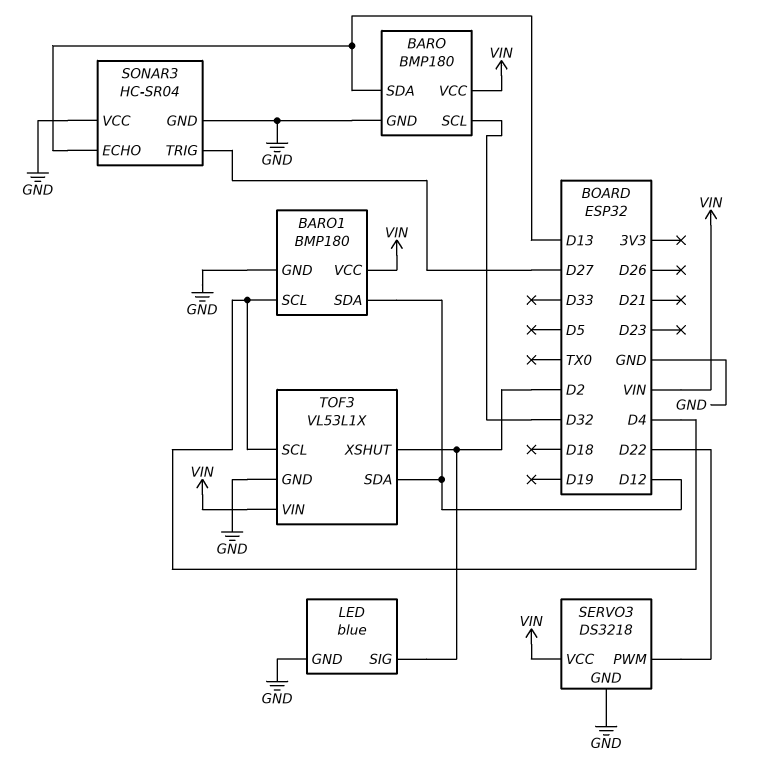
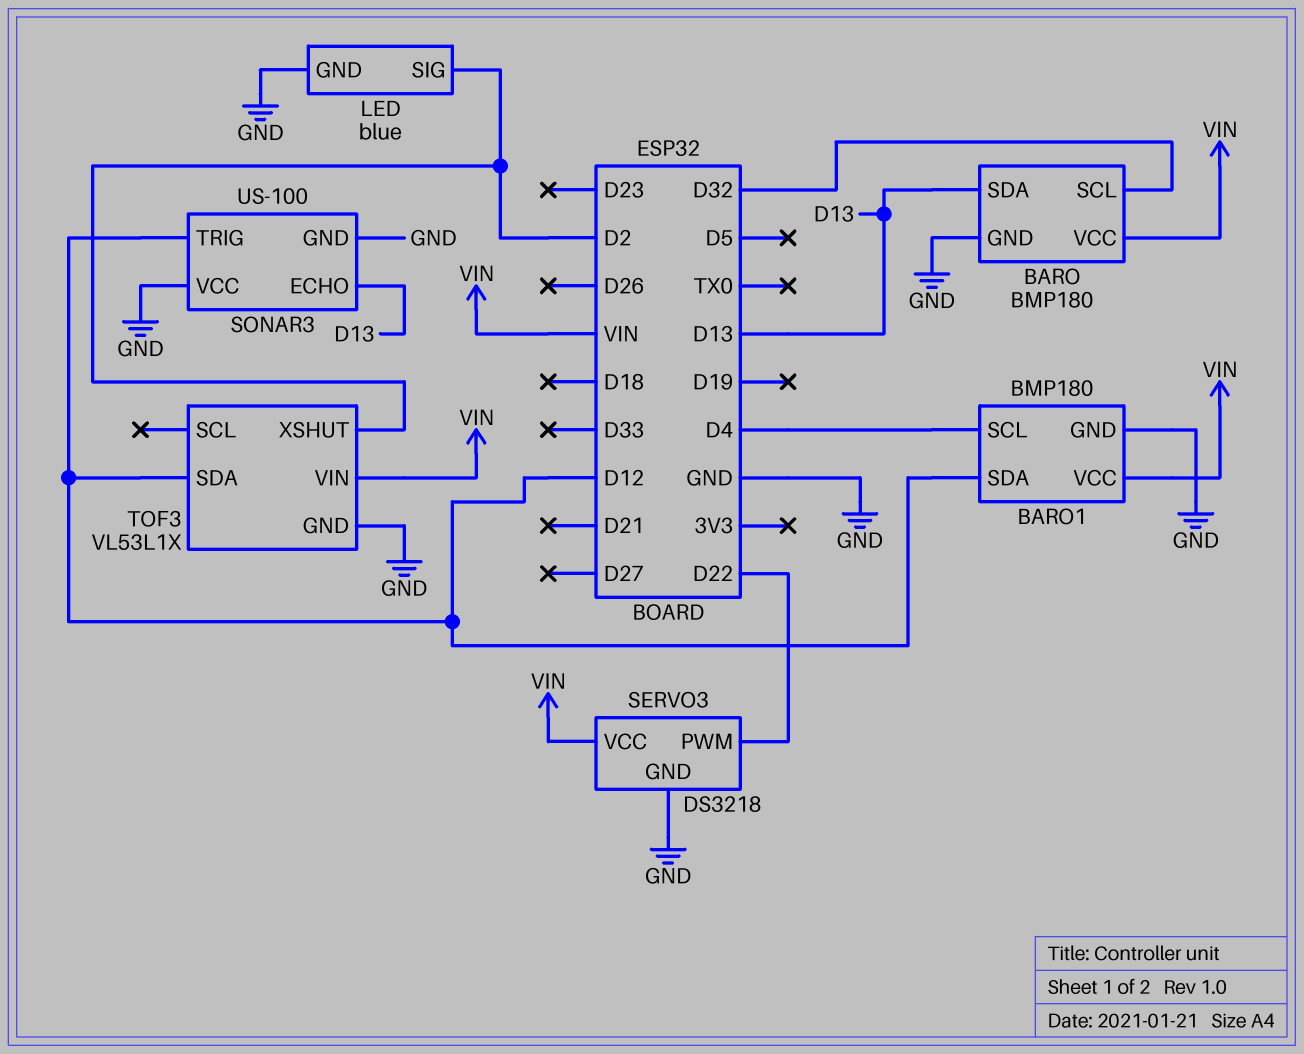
SONAR3: HC-SR04 -> US-100
SONAR3 pin TRIG: D27 -> D12
TOF3 pin SCL: D4 -> none

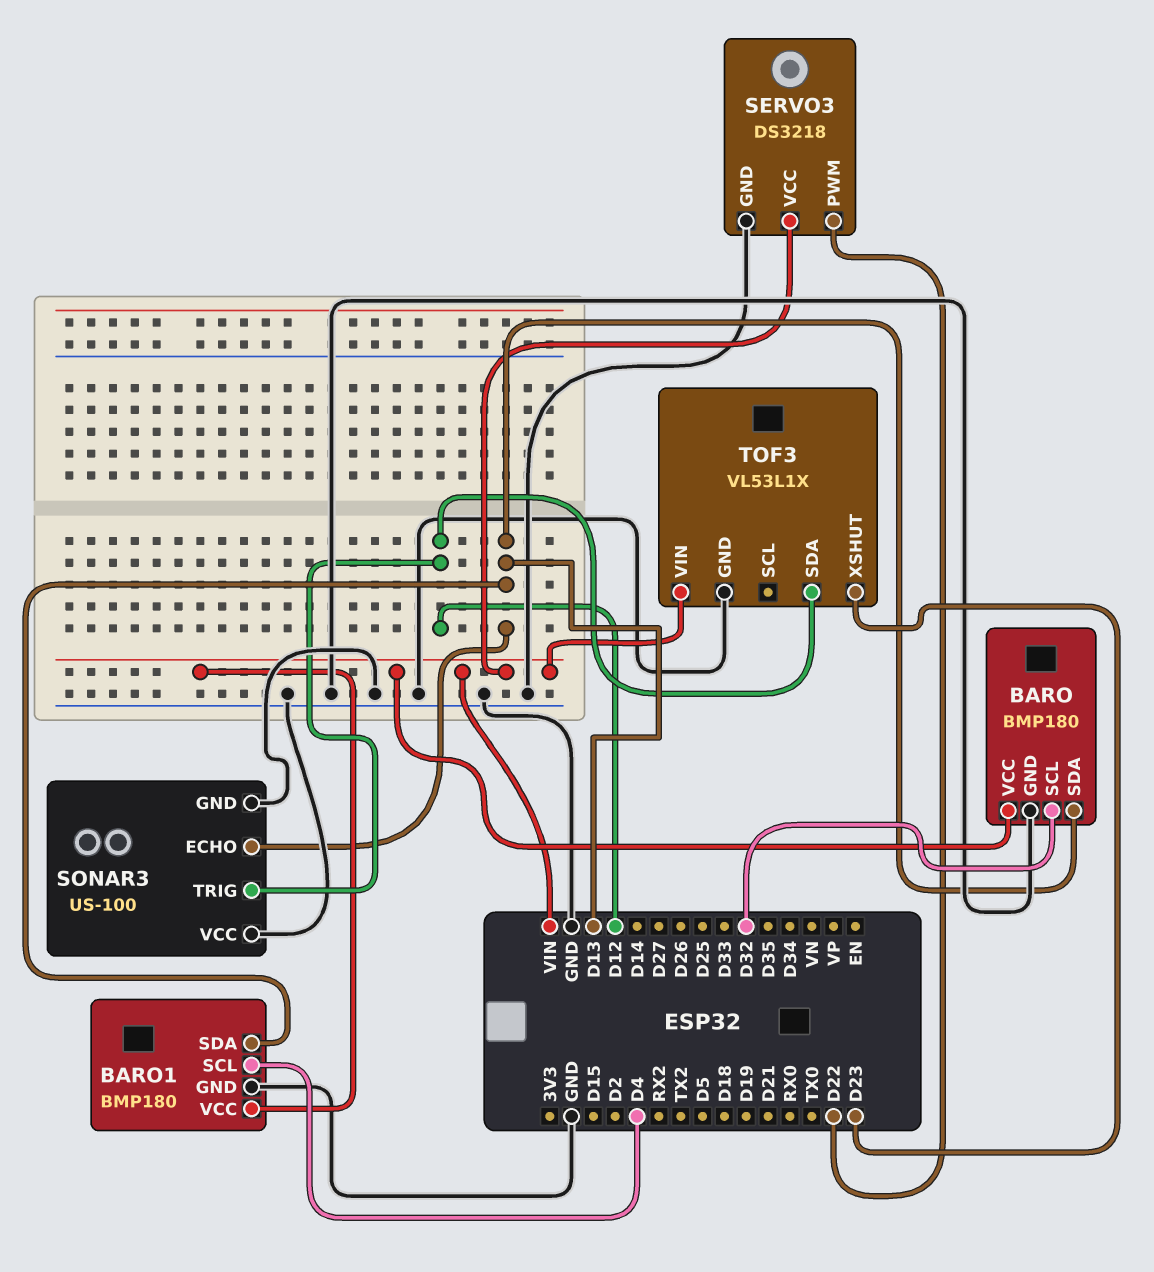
BARO1 pin SDA: D12 -> D13
LED: blue -> none
LED pin GND: GND -> none
LED pin SIG: D2 -> none
TOF3 pin XSHUT: D2 -> D23

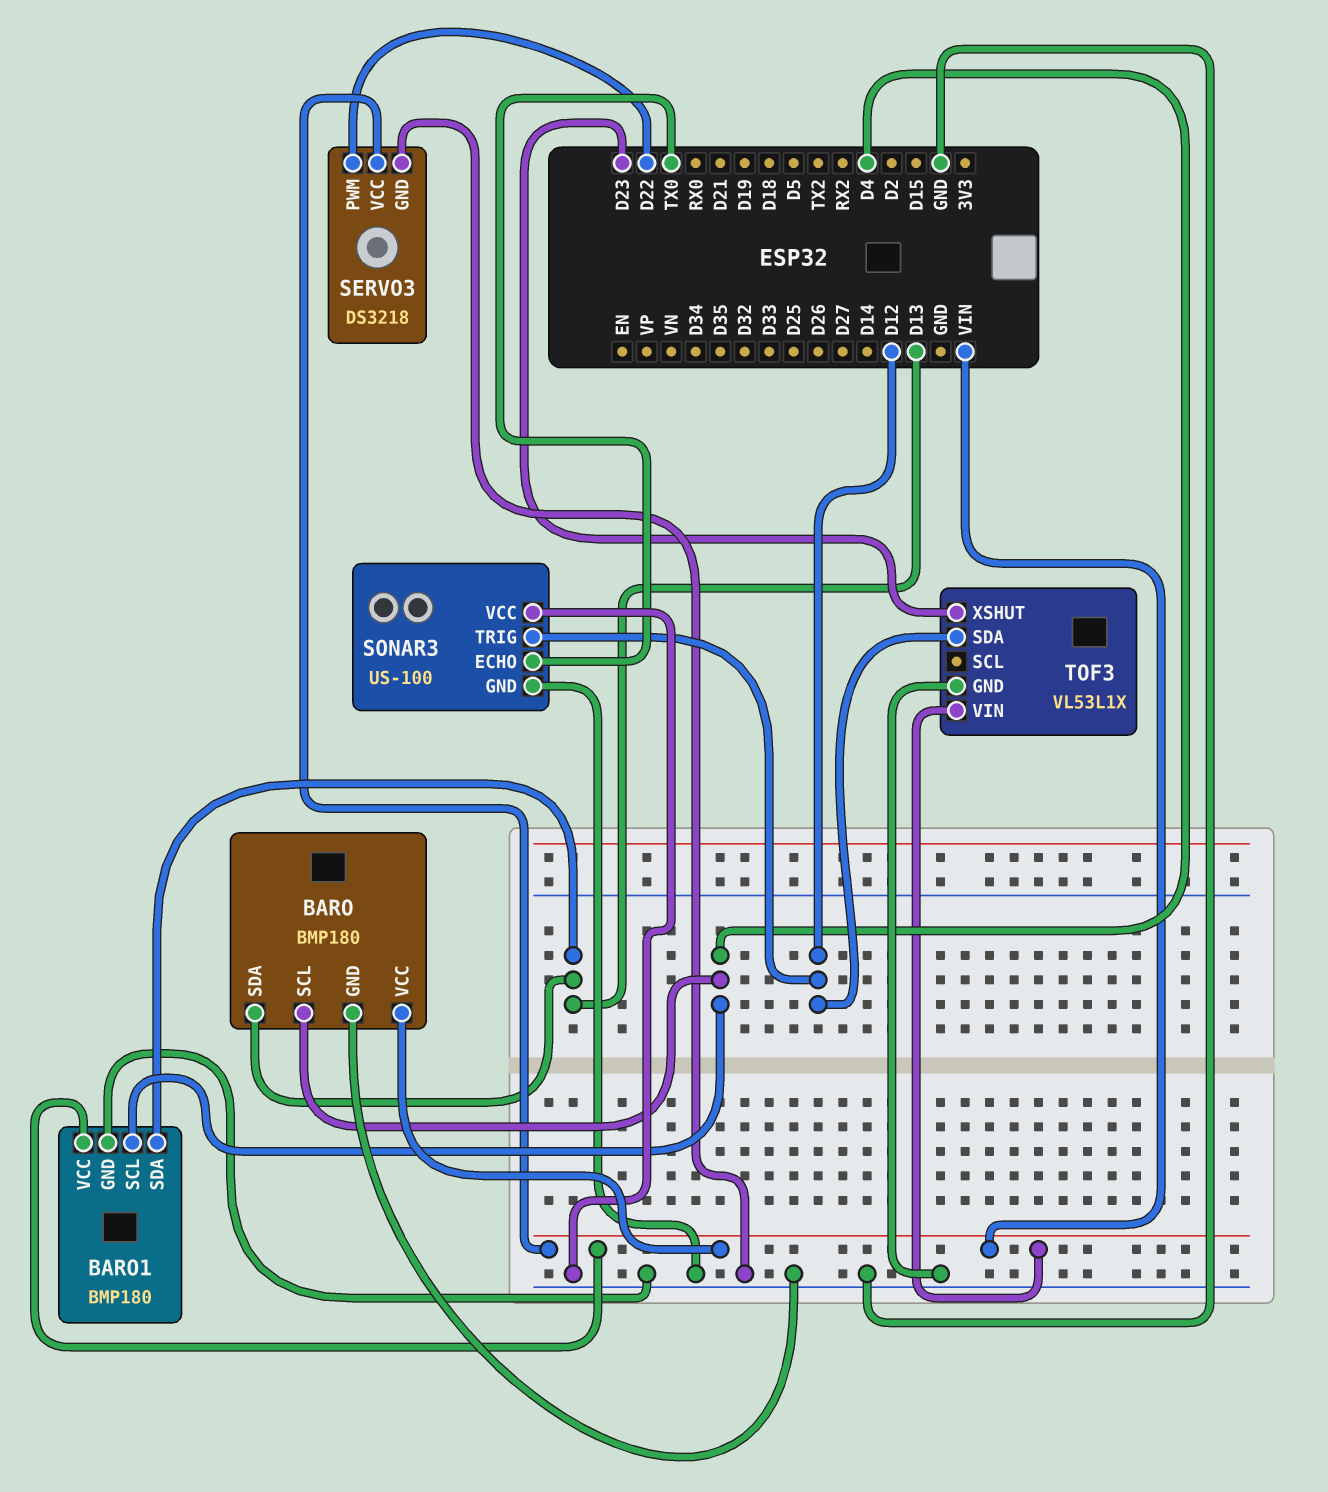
BARO pin SCL: D32 -> D4
SONAR3 pin ECHO: D13 -> TX0

